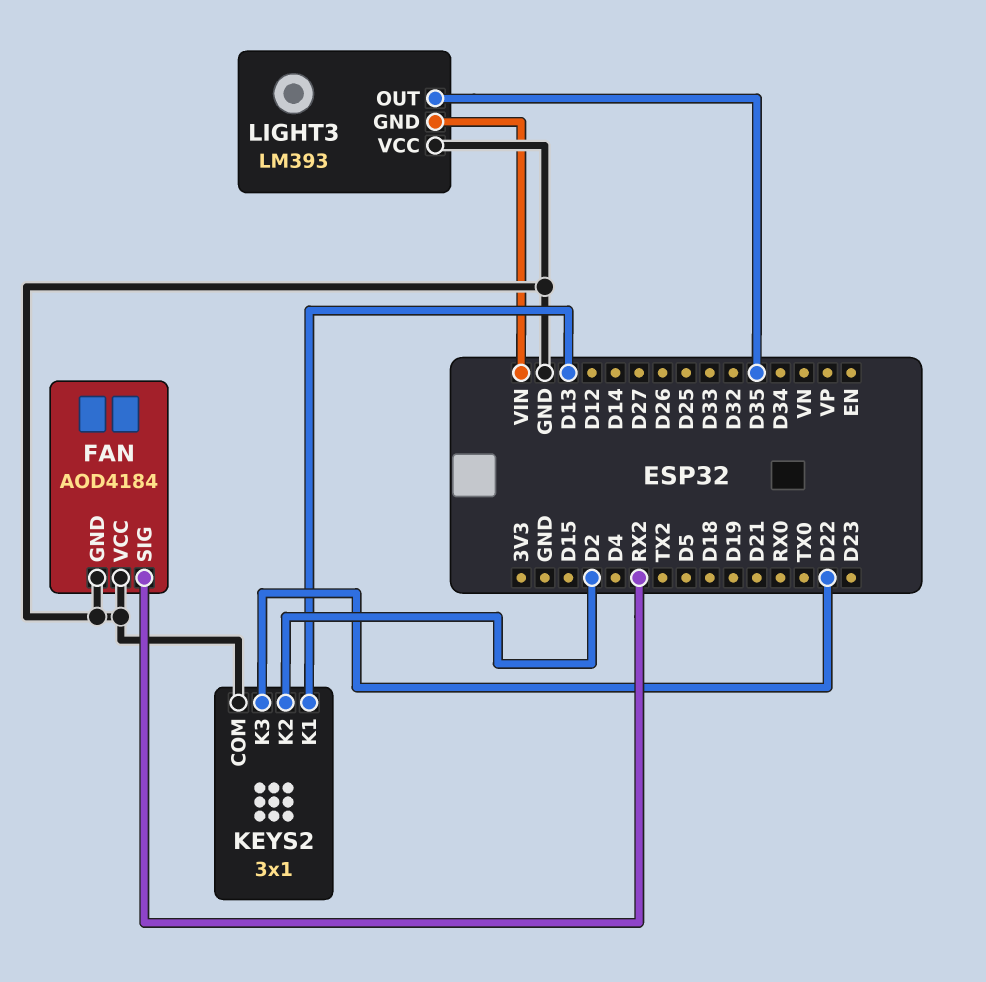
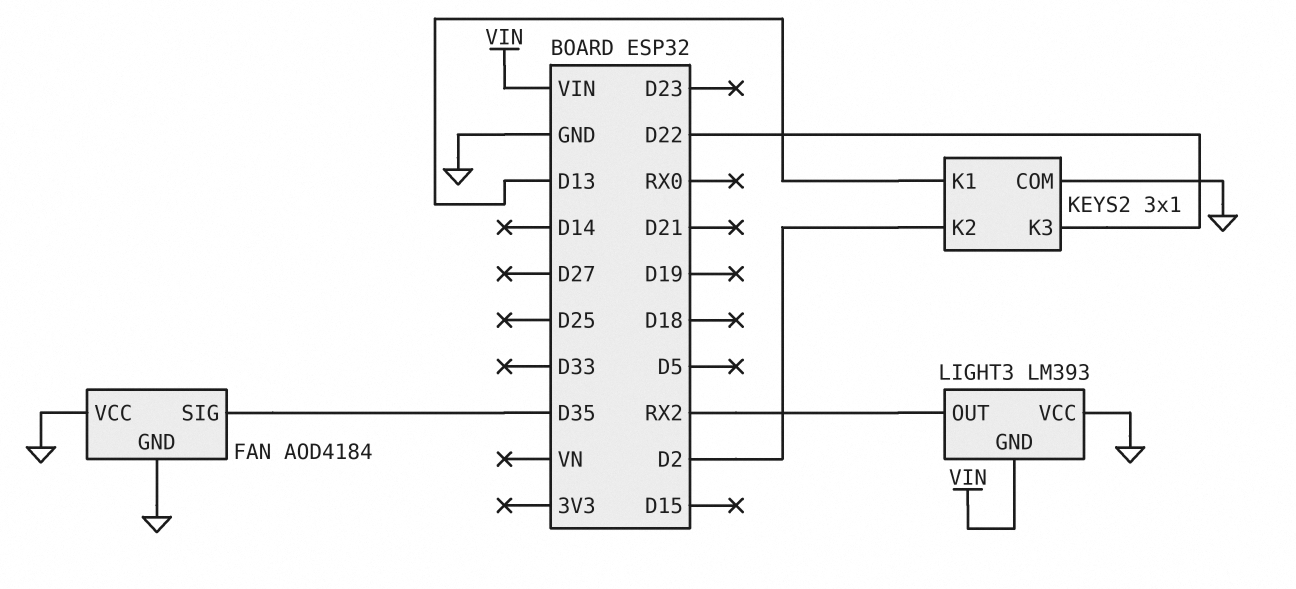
FAN pin SIG: RX2 -> D35
LIGHT3 pin OUT: D35 -> RX2

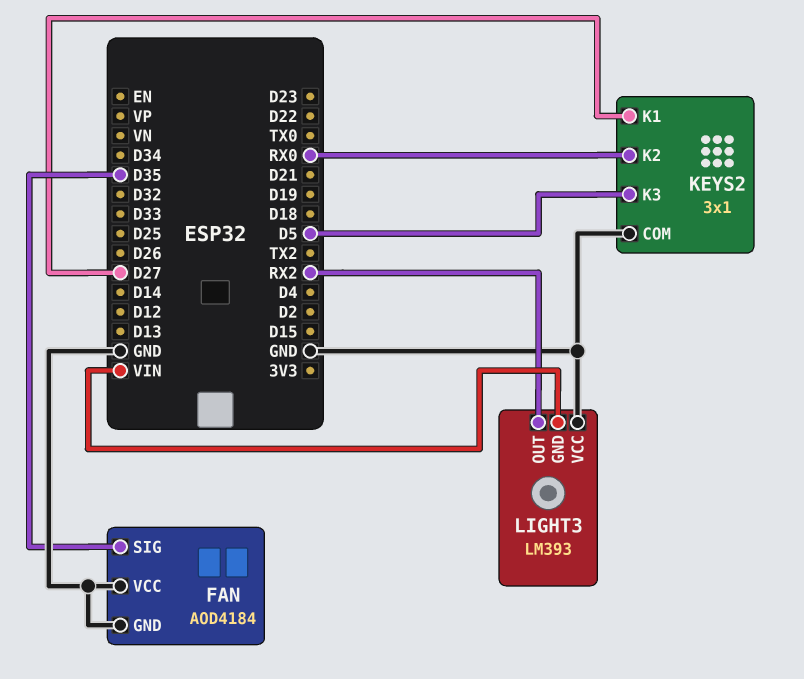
KEYS2 pin K1: D13 -> D27
KEYS2 pin K2: D2 -> RX0
KEYS2 pin K3: D22 -> D5

